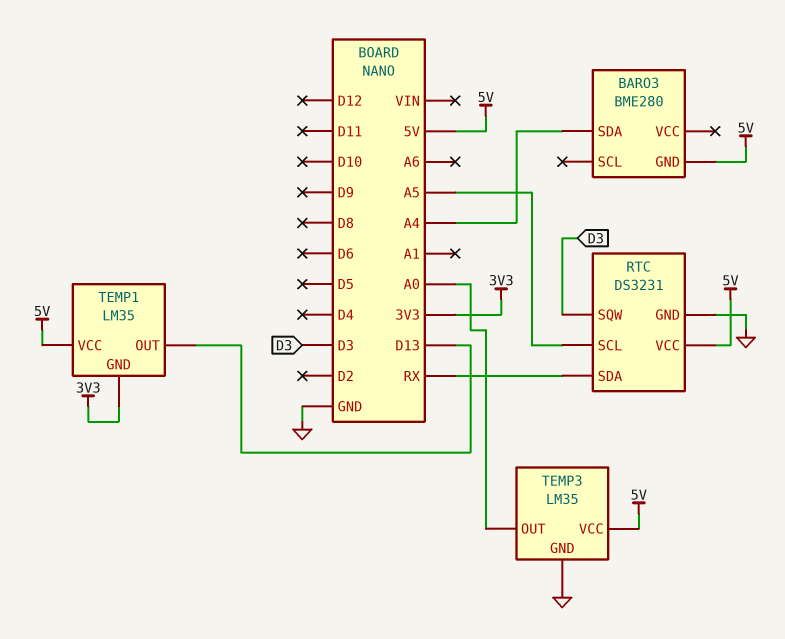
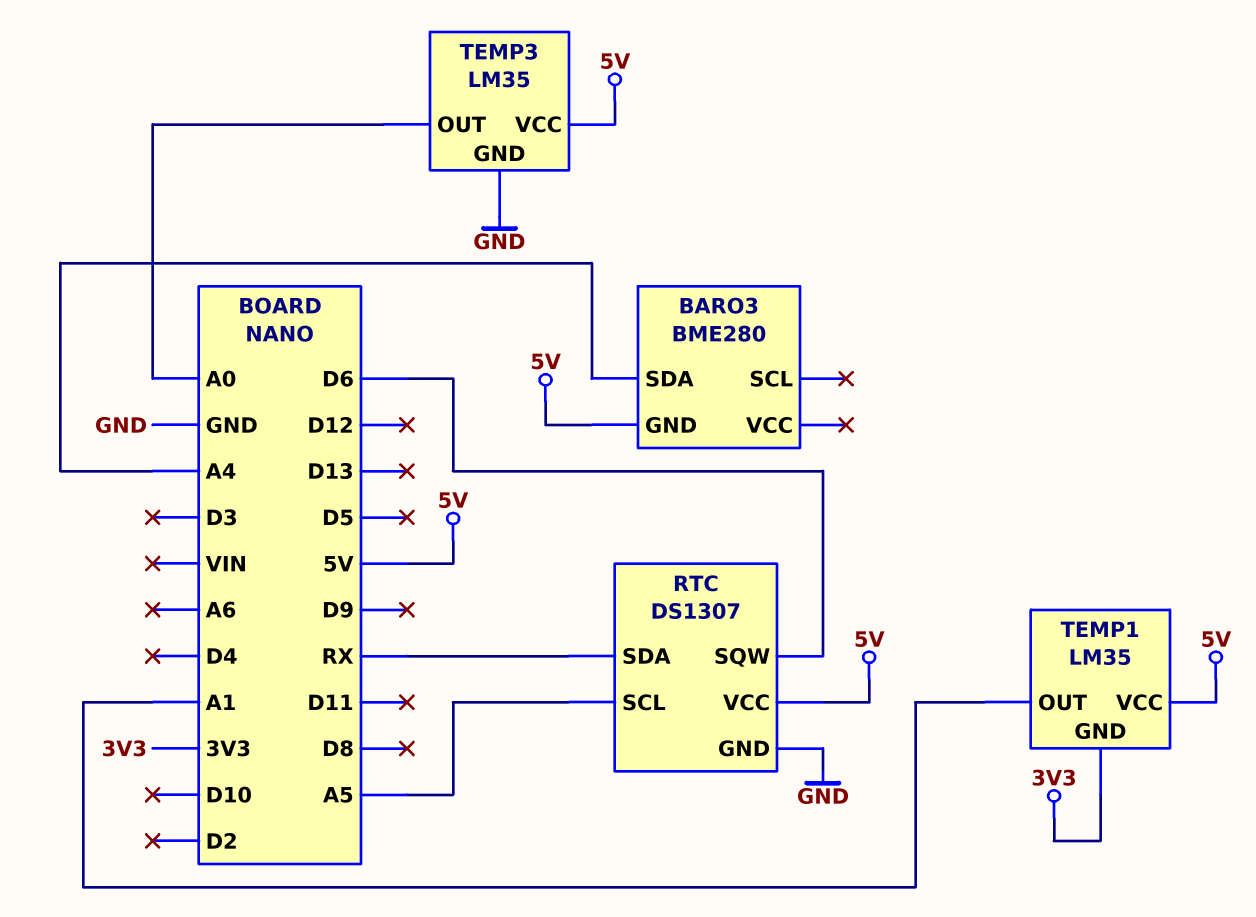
RTC: DS3231 -> DS1307
RTC pin SQW: D3 -> D6
TEMP1 pin OUT: D13 -> A1

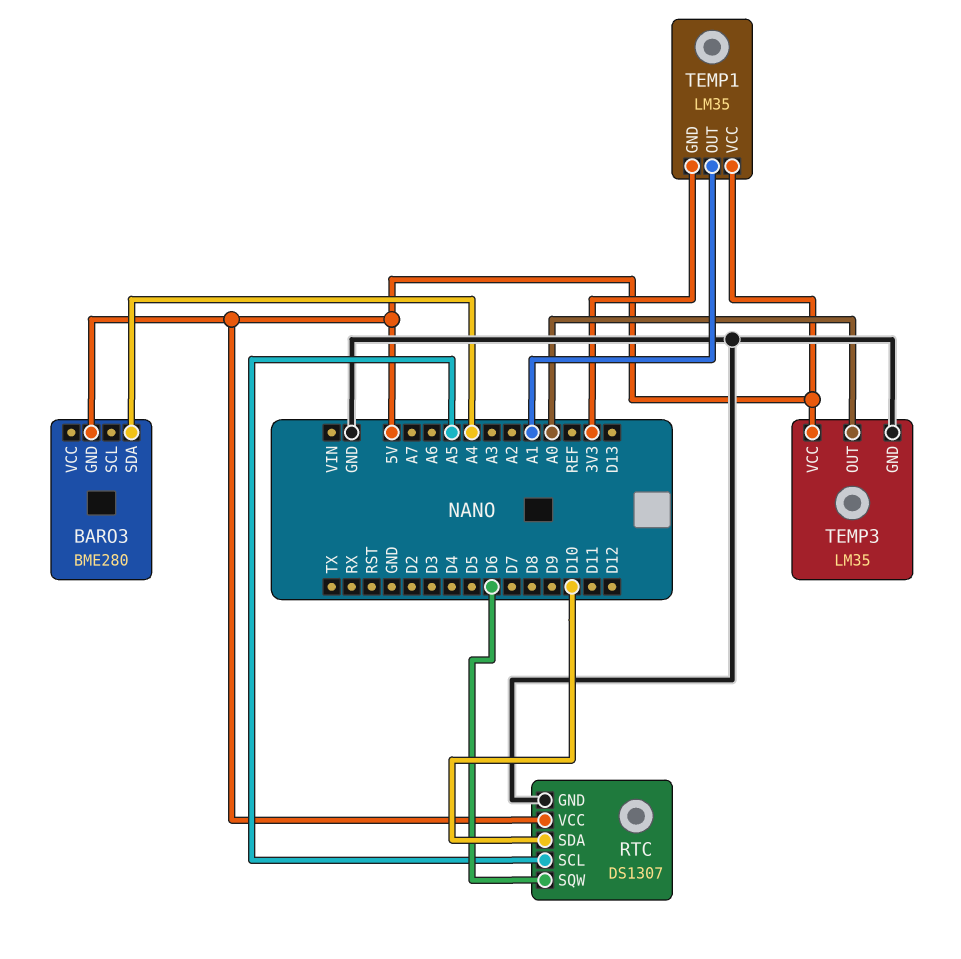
RTC pin SDA: RX -> D10

